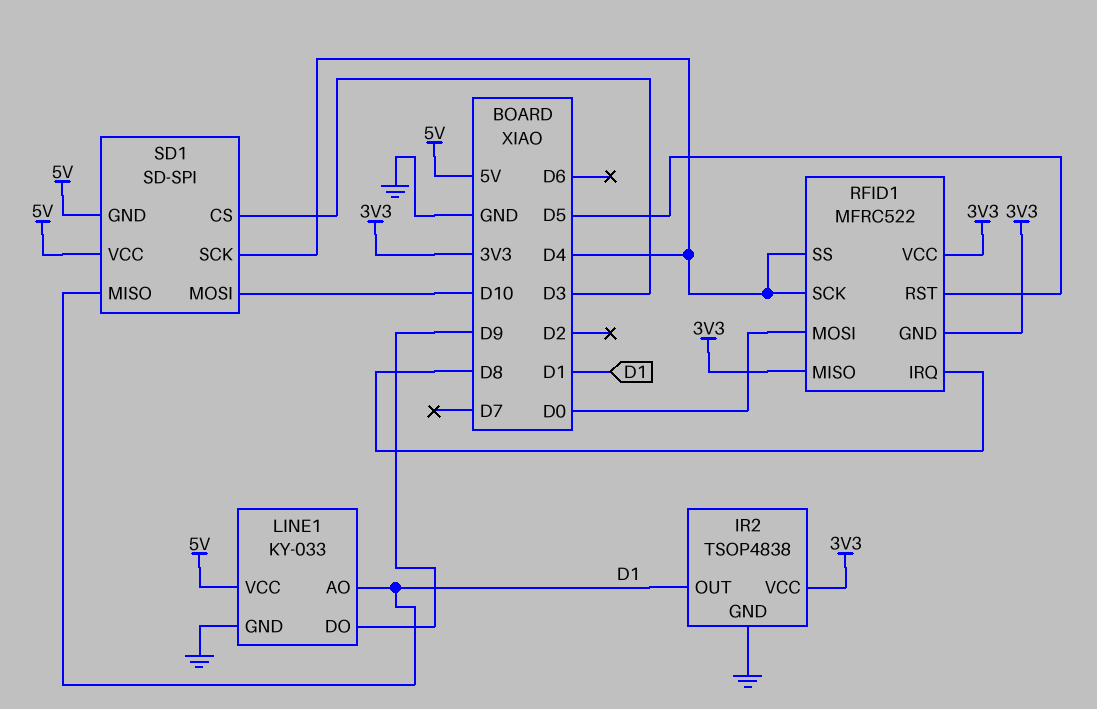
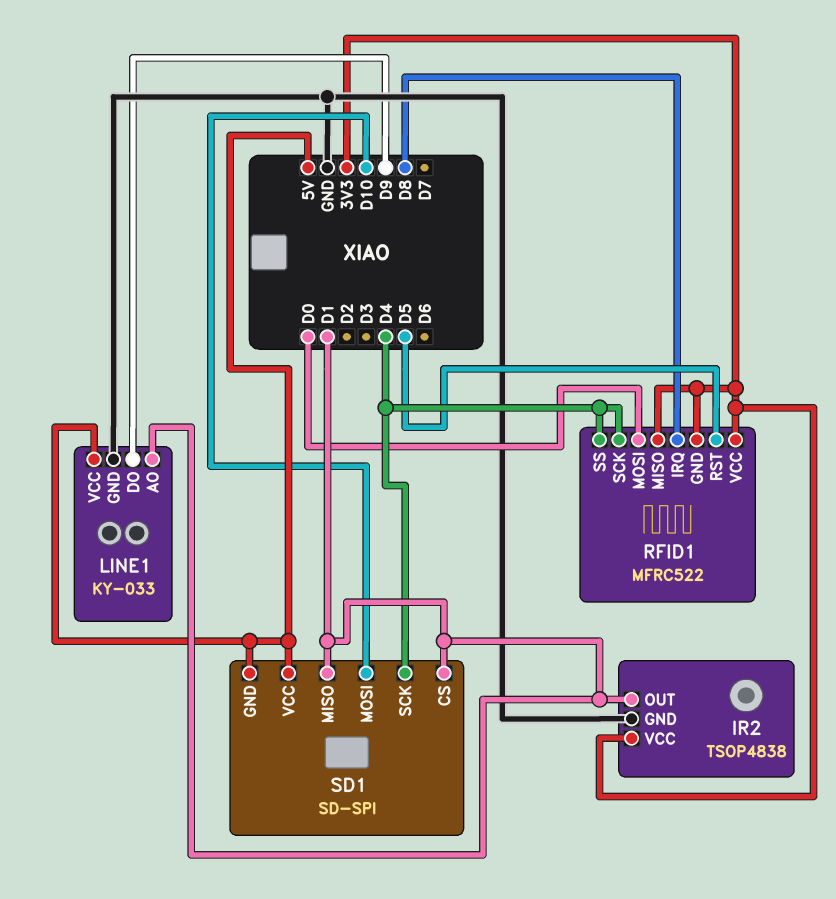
SD1 pin CS: D3 -> D1

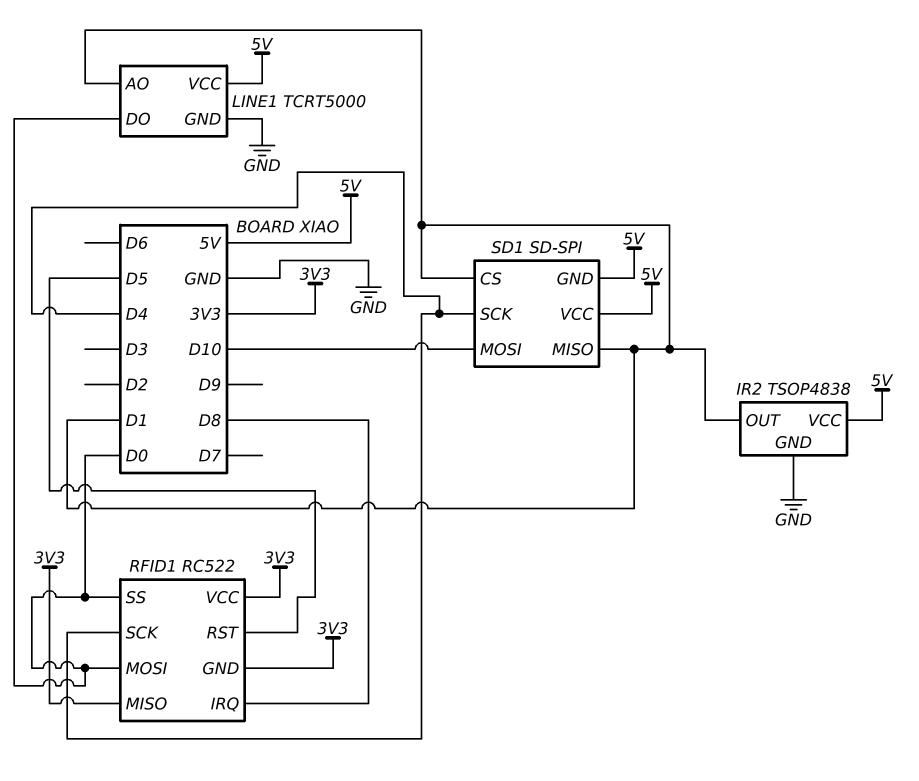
IR2 pin VCC: 3V3 -> 5V
LINE1: KY-033 -> TCRT5000
LINE1 pin DO: D9 -> D0
RFID1: MFRC522 -> RC522
RFID1 pin SS: D4 -> D0

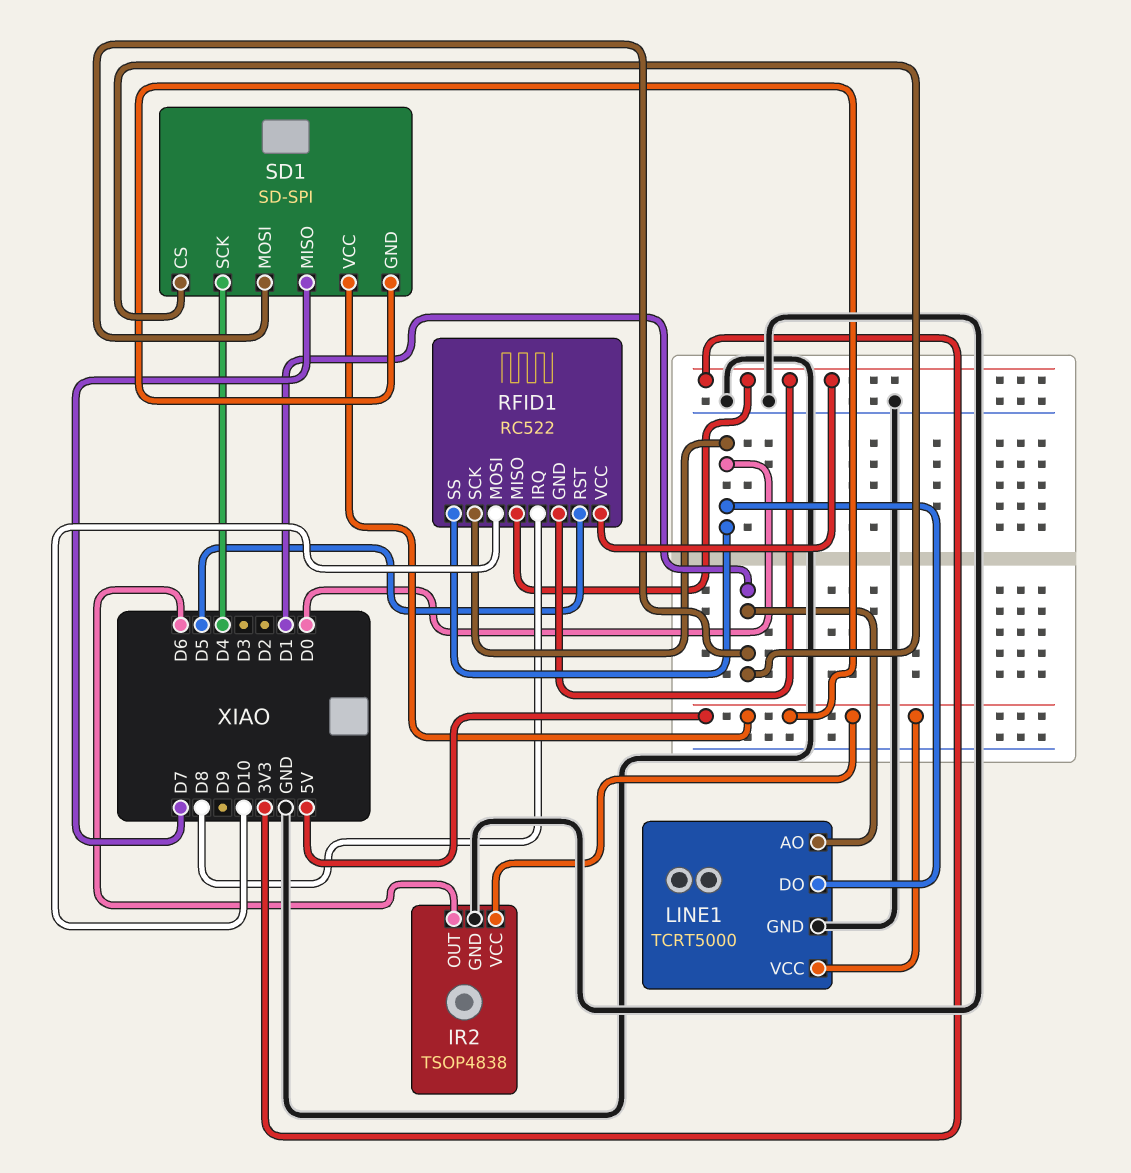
IR2 pin OUT: D1 -> D6
RFID1 pin MOSI: D0 -> D10
RFID1 pin SCK: D4 -> D0
SD1 pin MISO: D1 -> D7
SD1 pin MOSI: D10 -> D1

